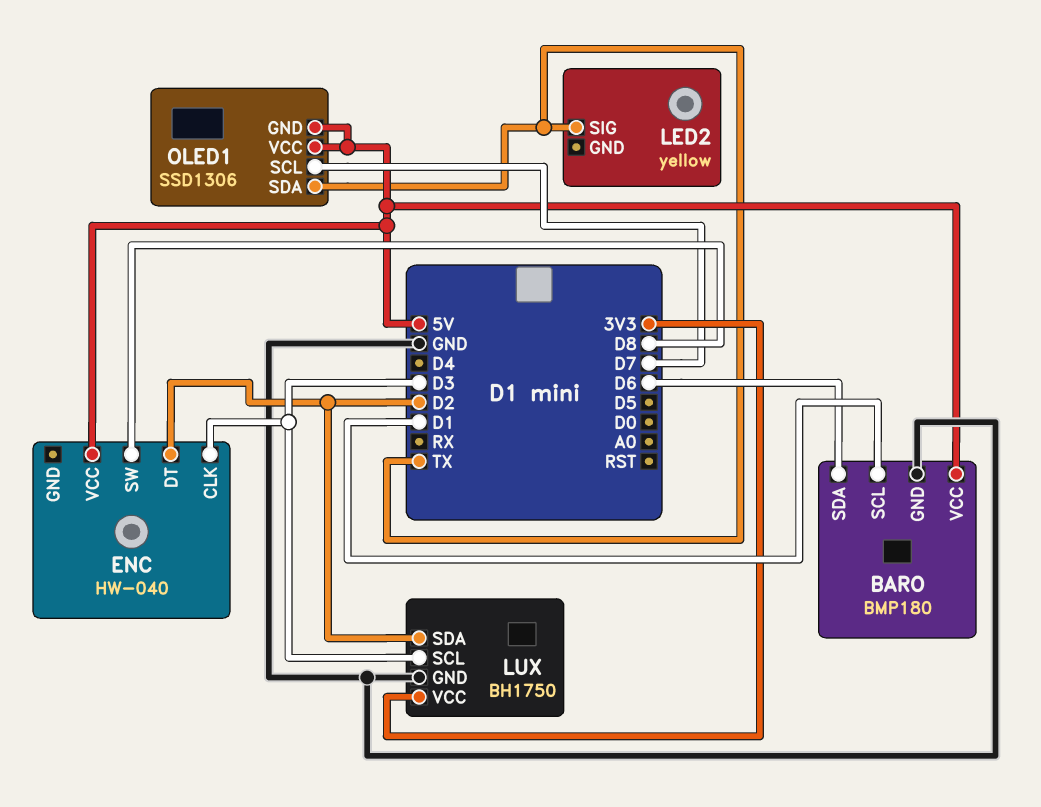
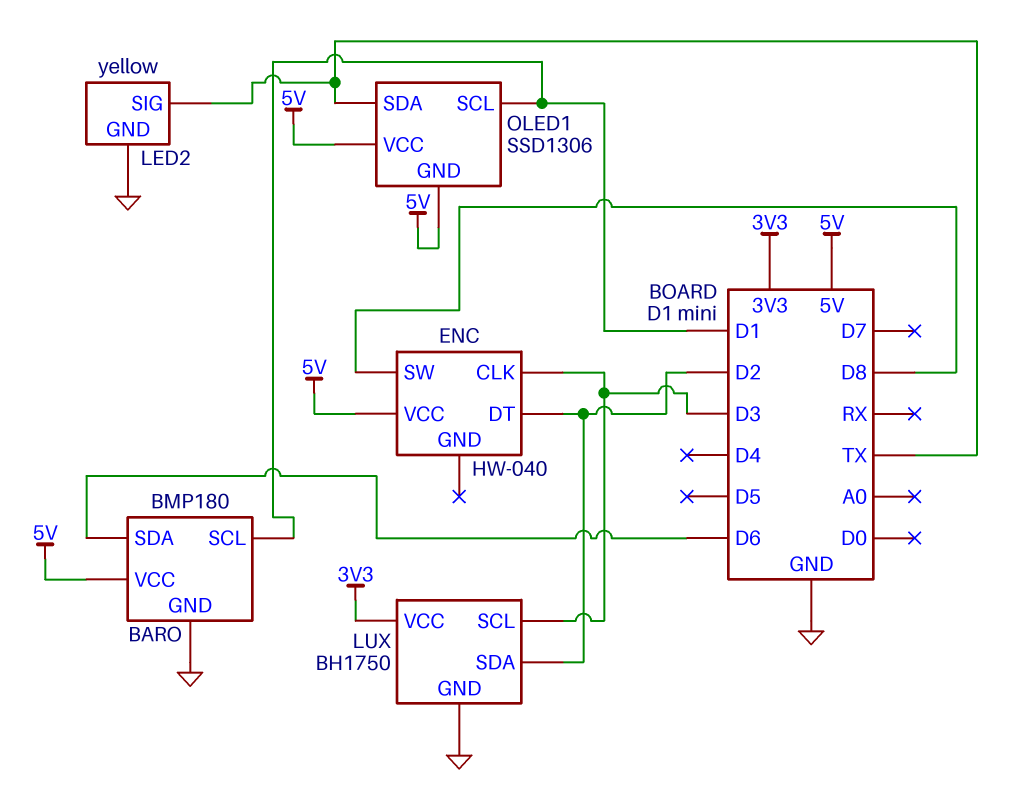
LED2 pin GND: none -> GND
OLED1 pin SCL: D7 -> D1

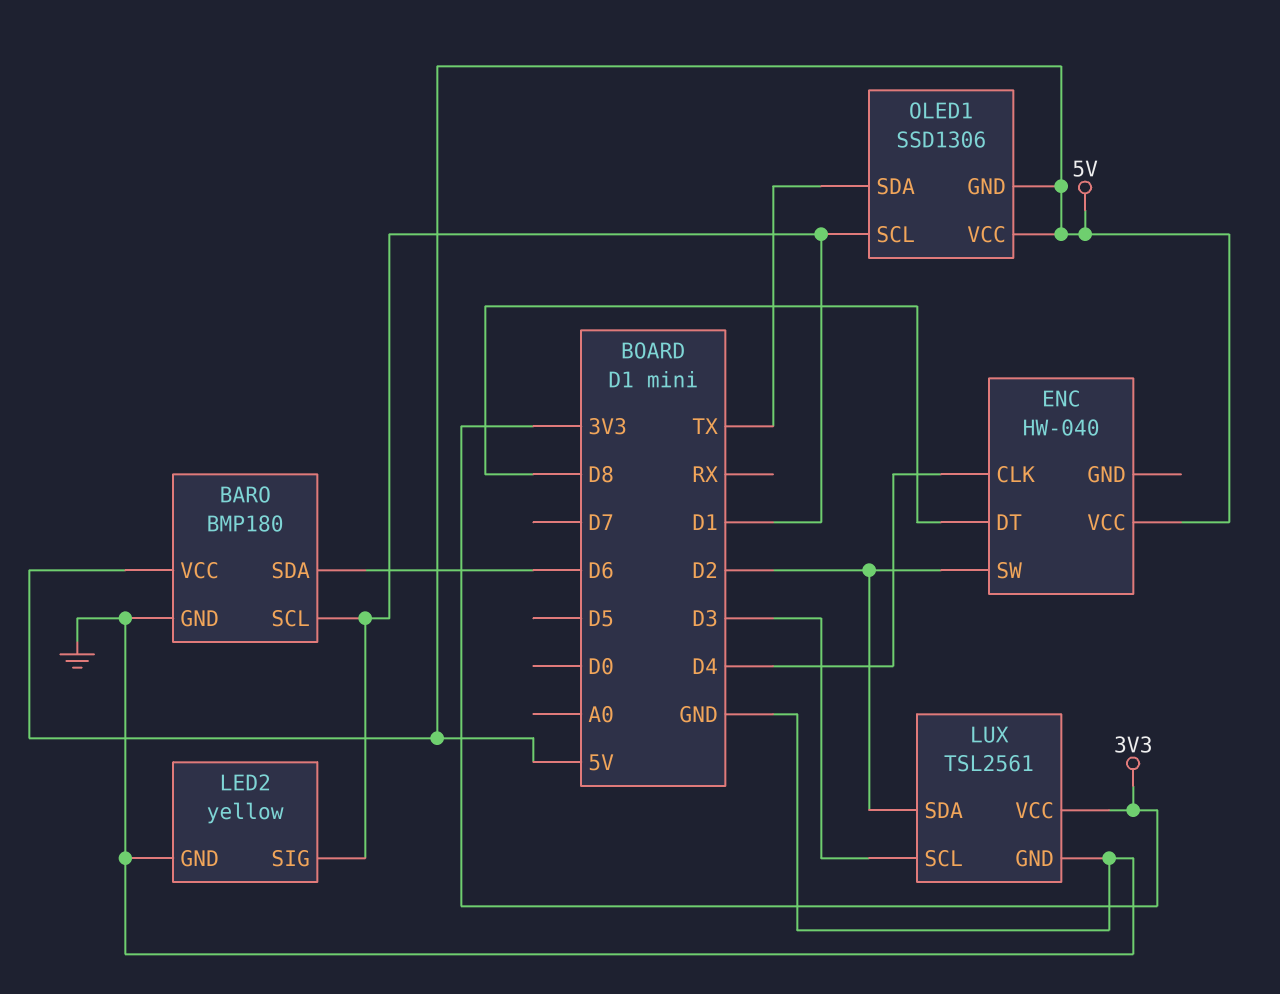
ENC pin CLK: D3 -> D4
ENC pin DT: D2 -> D8
ENC pin SW: D8 -> D2
LED2 pin SIG: TX -> D1
LUX: BH1750 -> TSL2561

